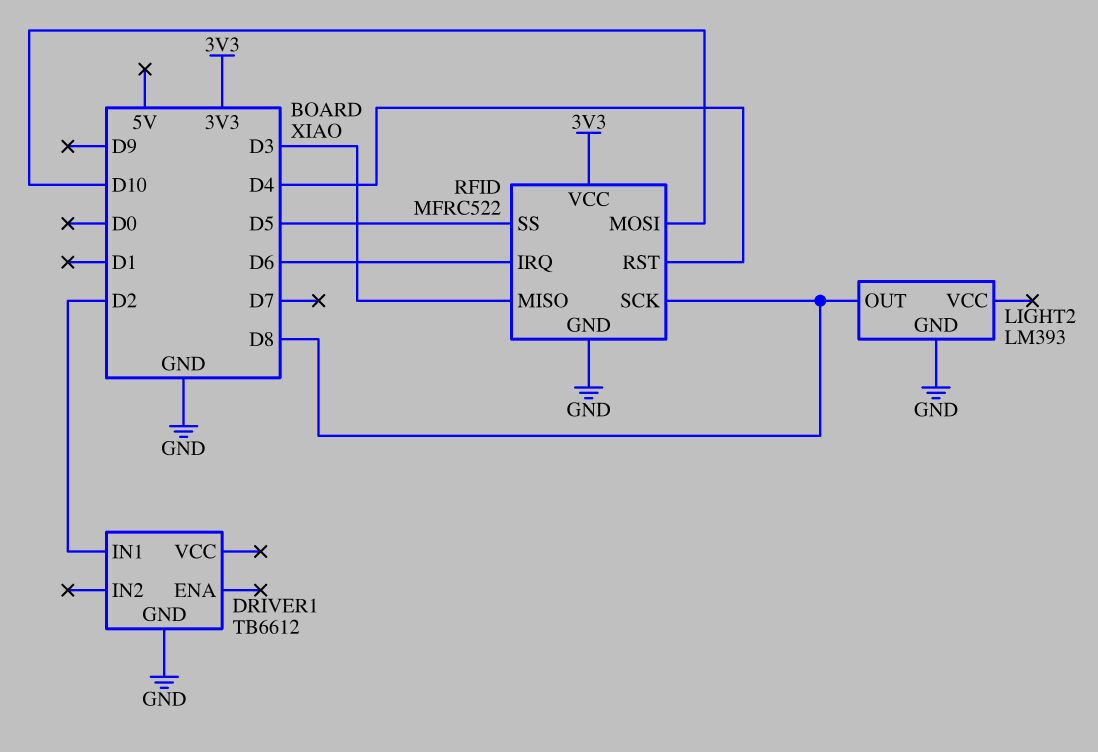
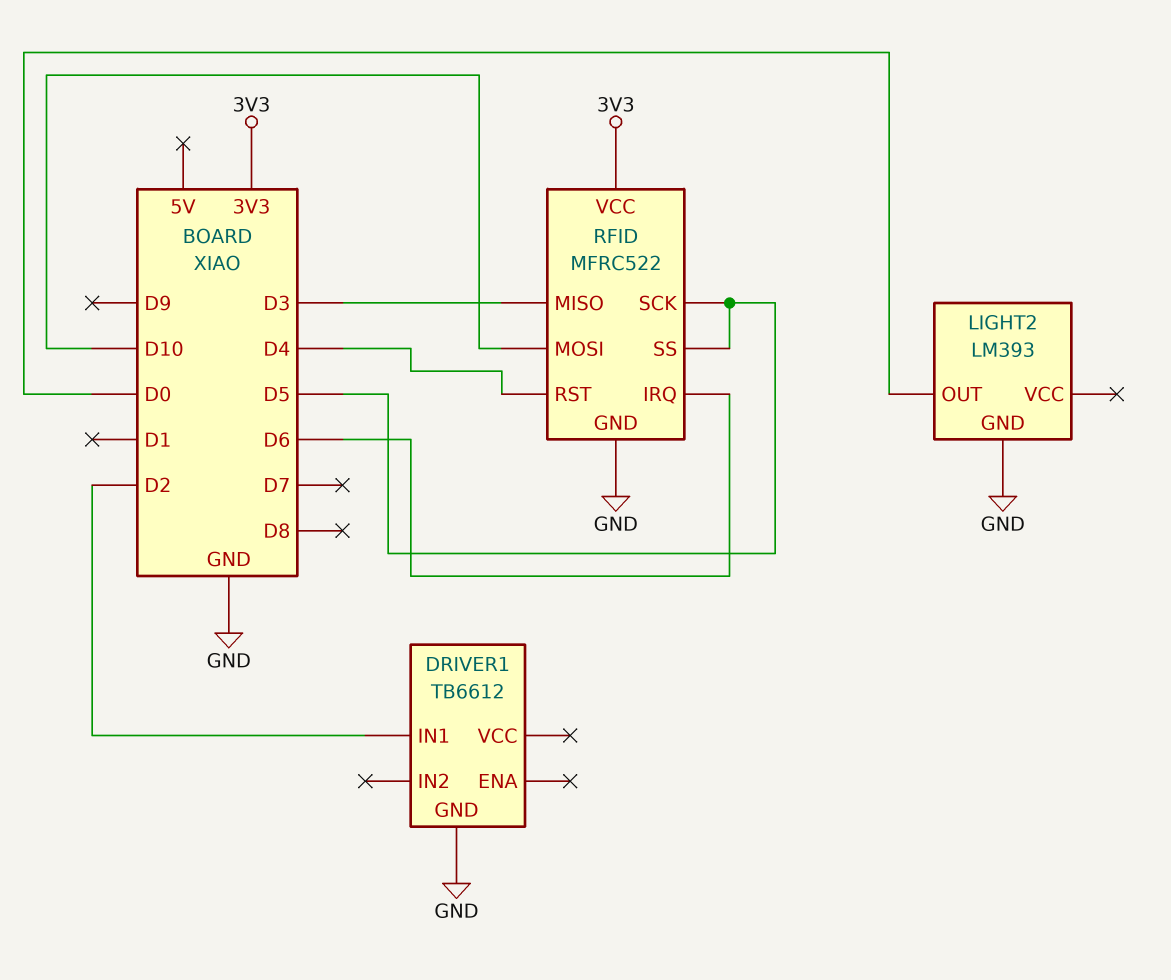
LIGHT2 pin OUT: D8 -> D0
RFID pin SCK: D8 -> D5

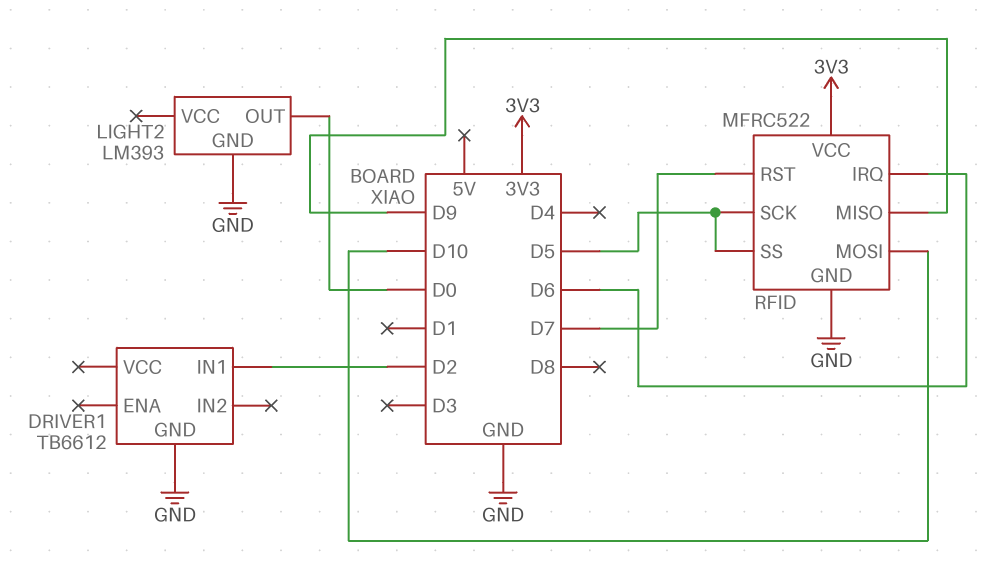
RFID pin MISO: D3 -> D9
RFID pin RST: D4 -> D7

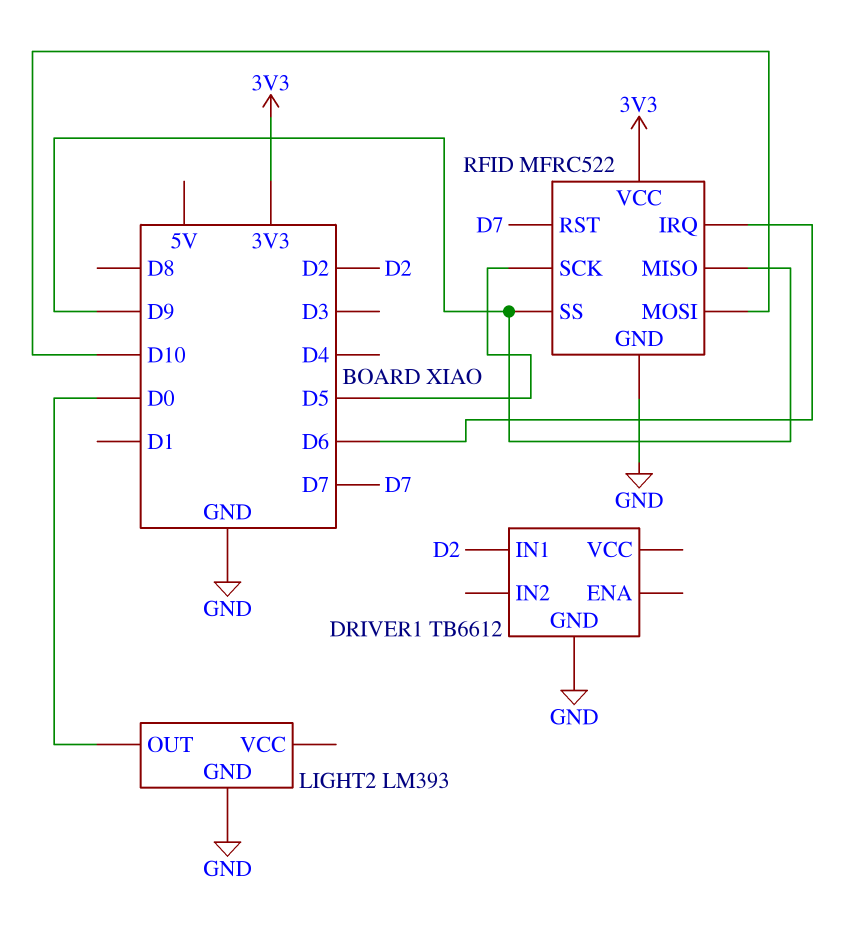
RFID pin SS: D5 -> D9

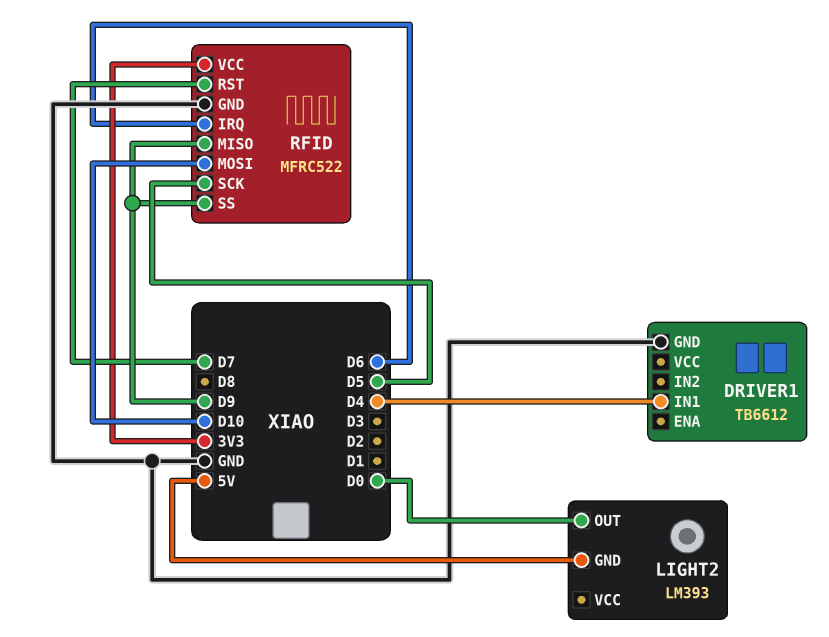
DRIVER1 pin IN1: D2 -> D4
LIGHT2 pin GND: GND -> 5V

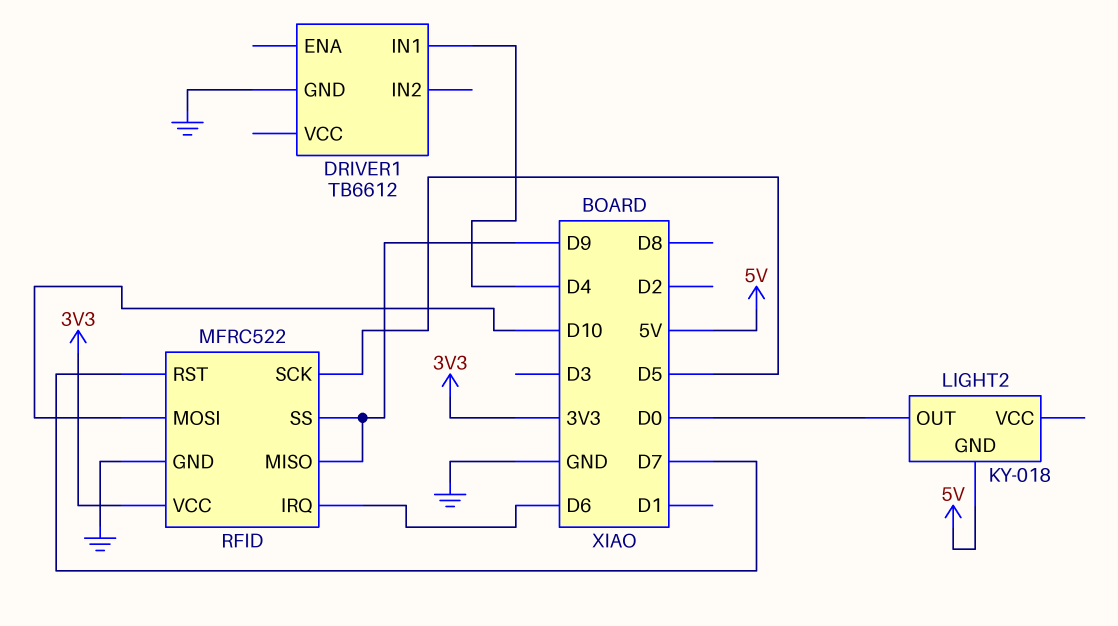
LIGHT2: LM393 -> KY-018

